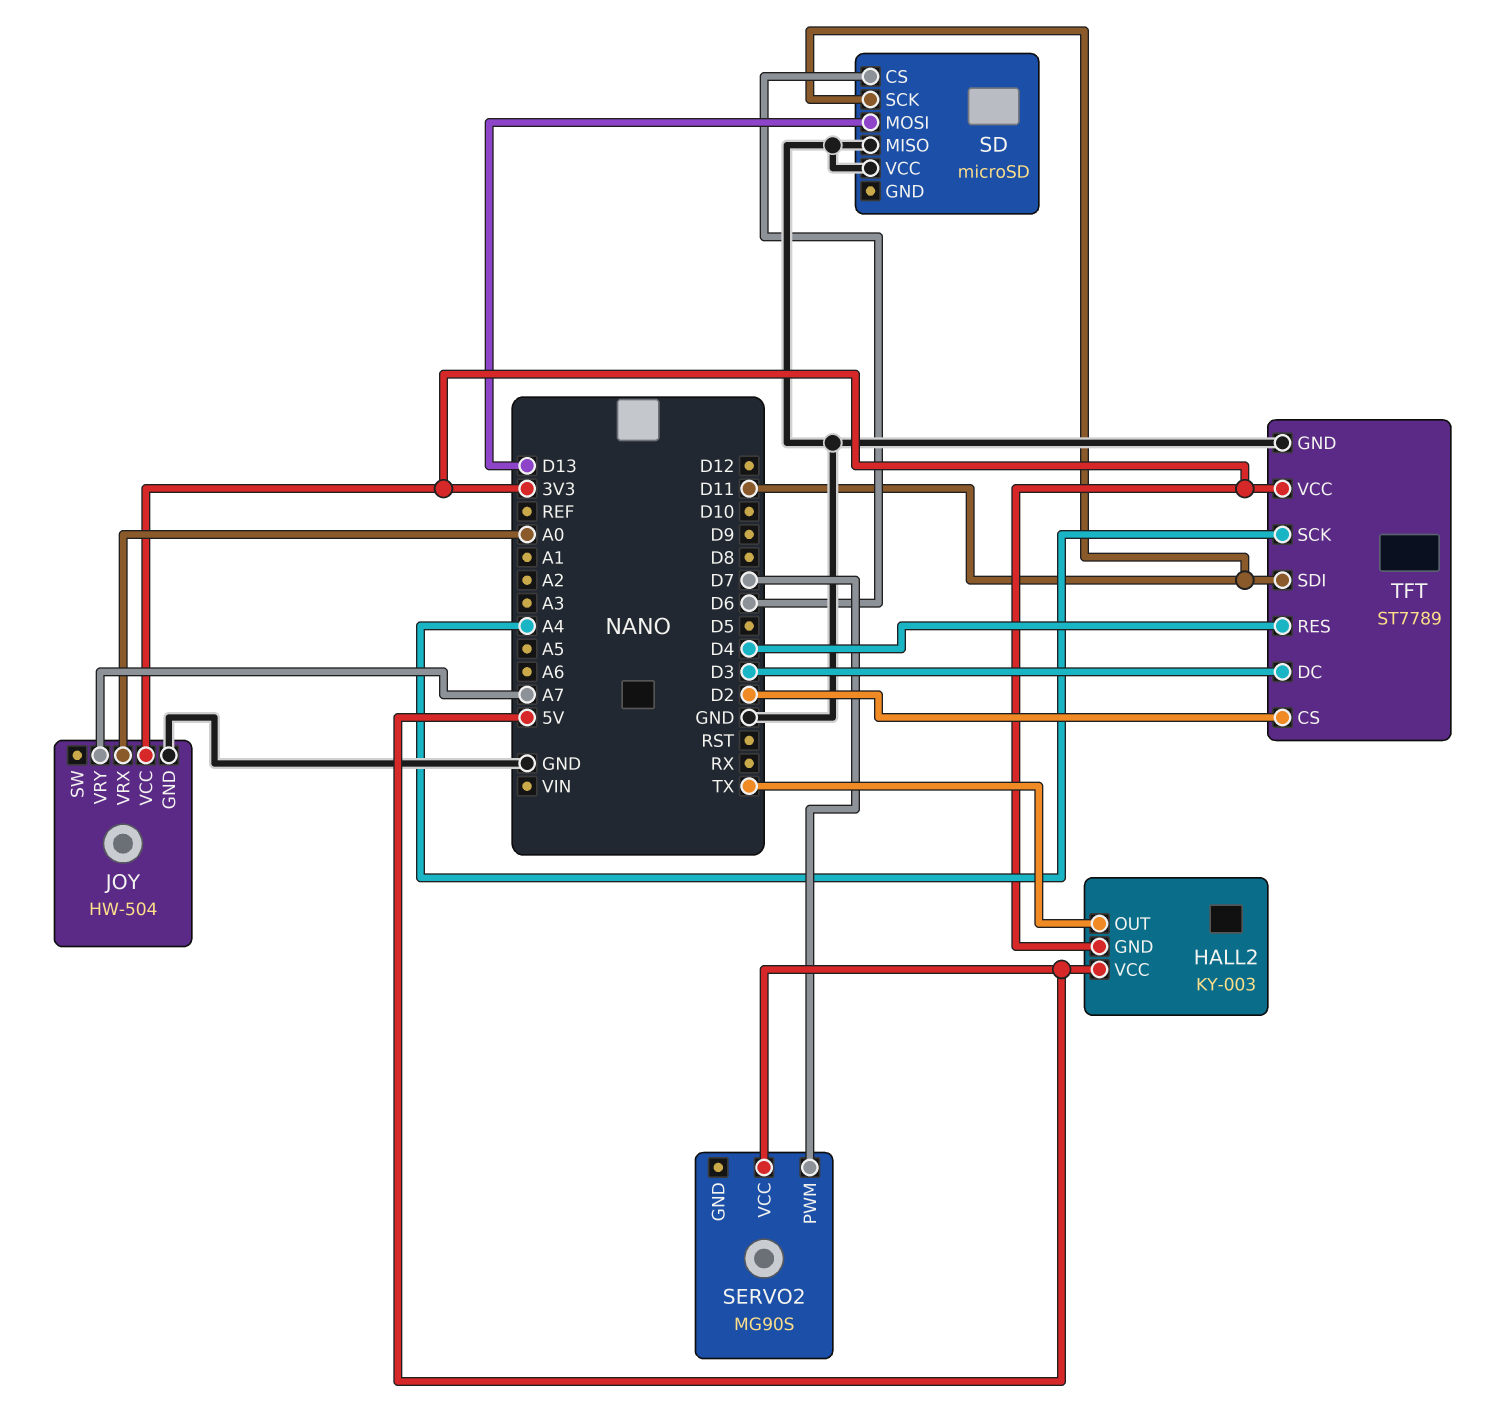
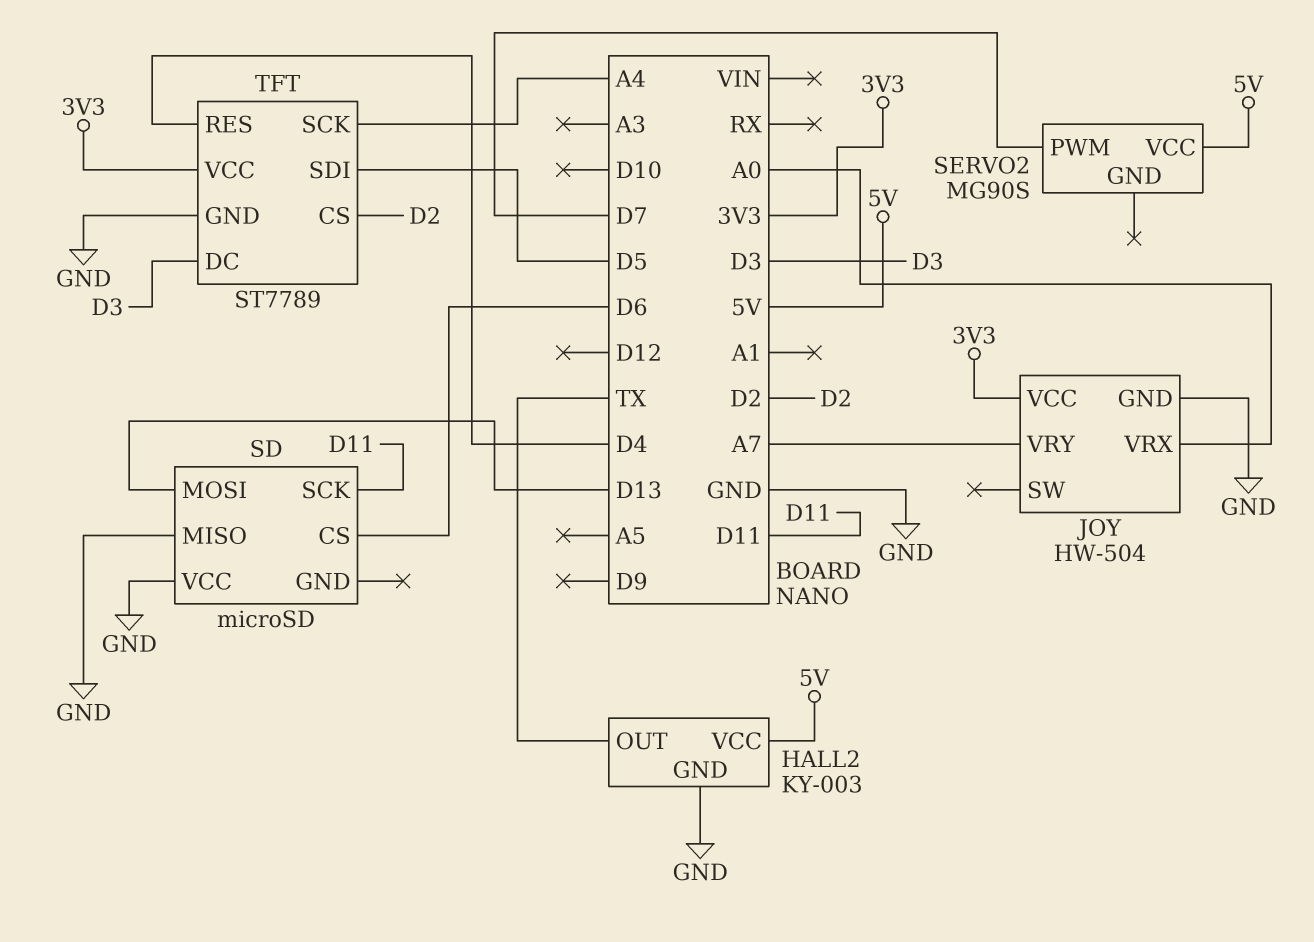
HALL2 pin GND: 3V3 -> GND
TFT pin SDI: D11 -> D5

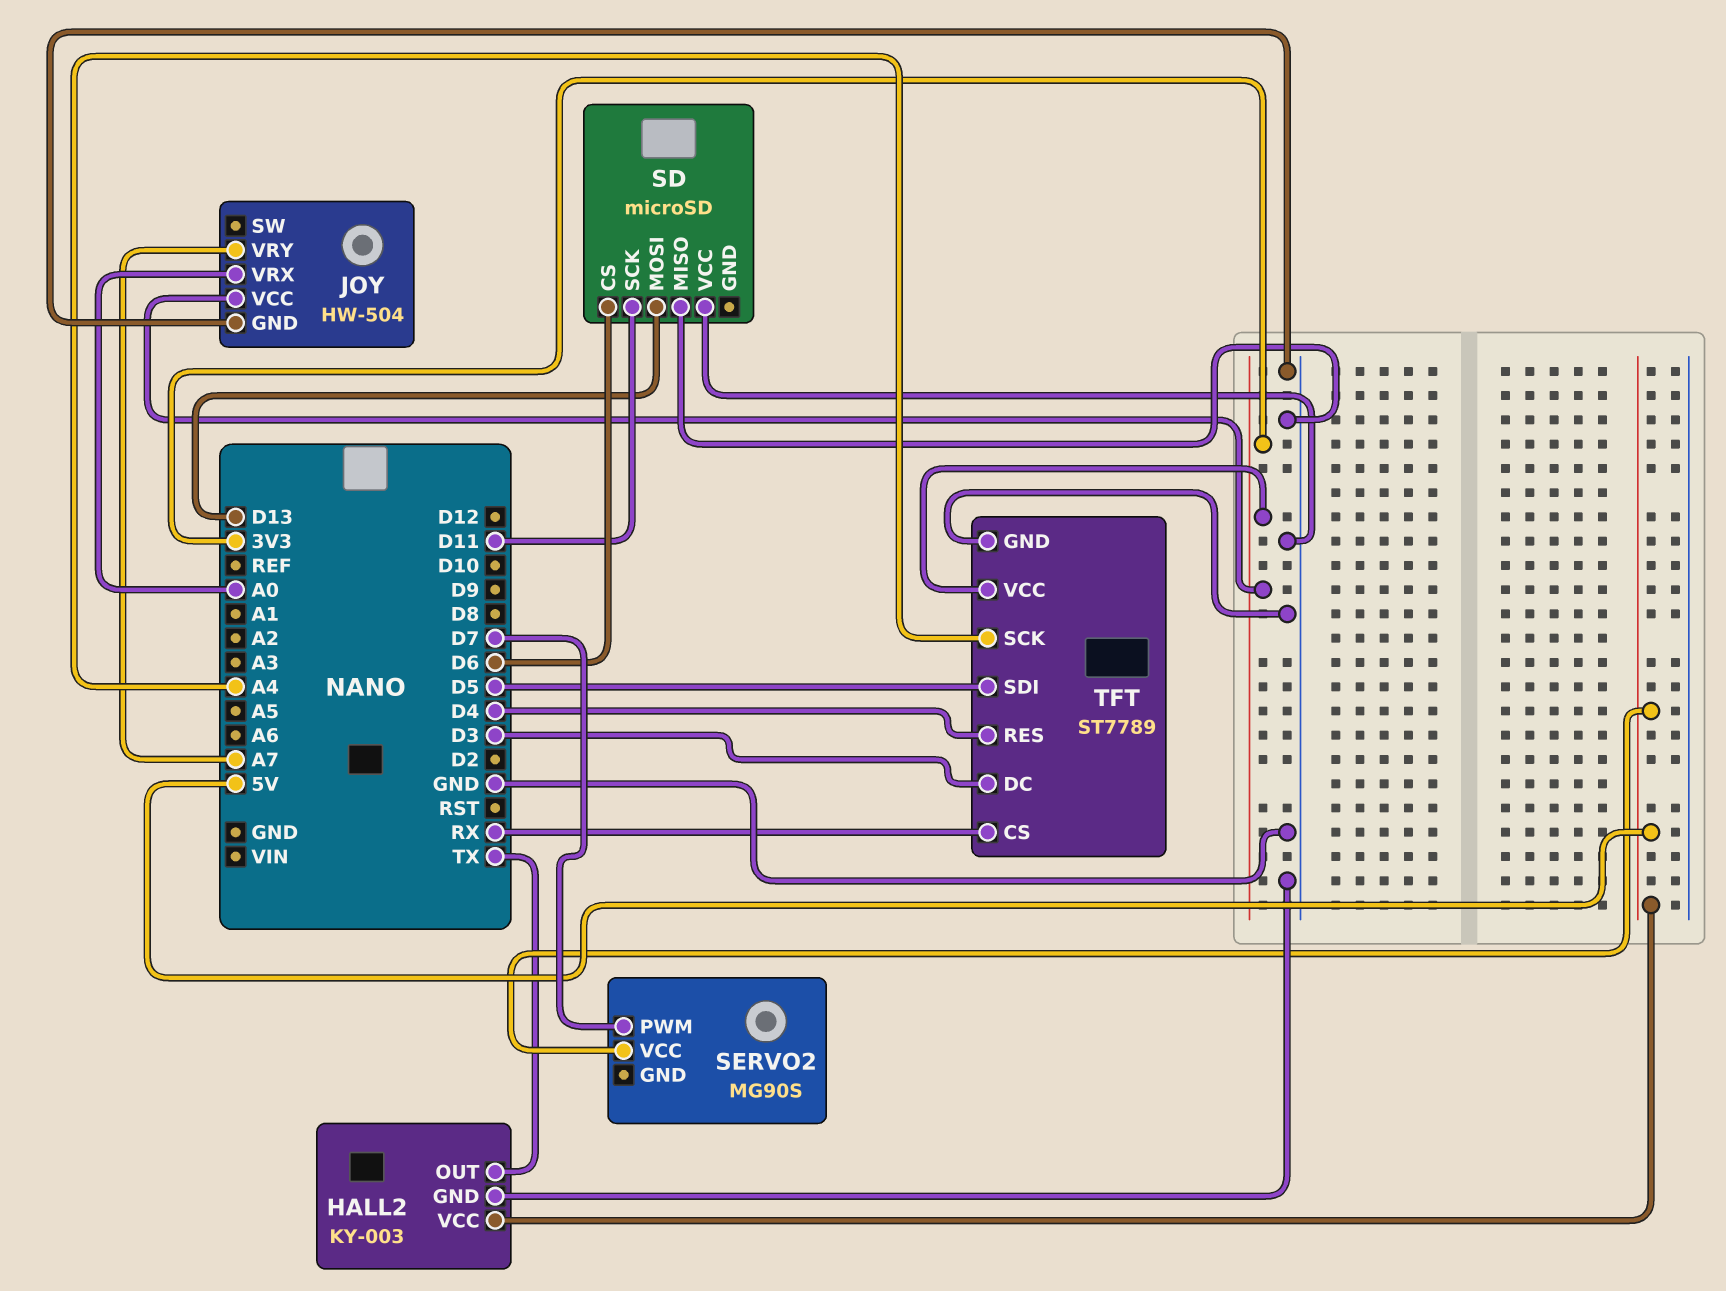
TFT pin CS: D2 -> RX

